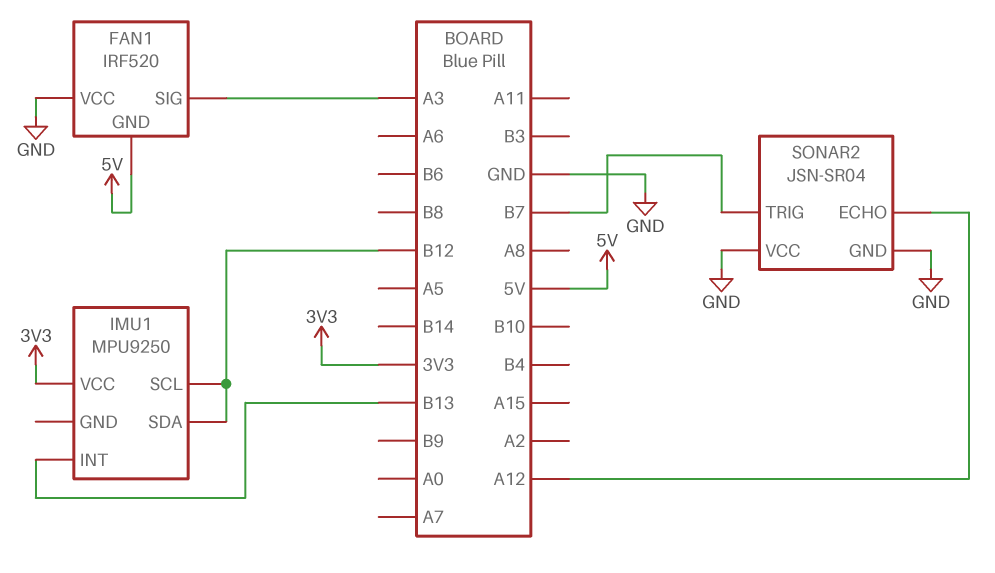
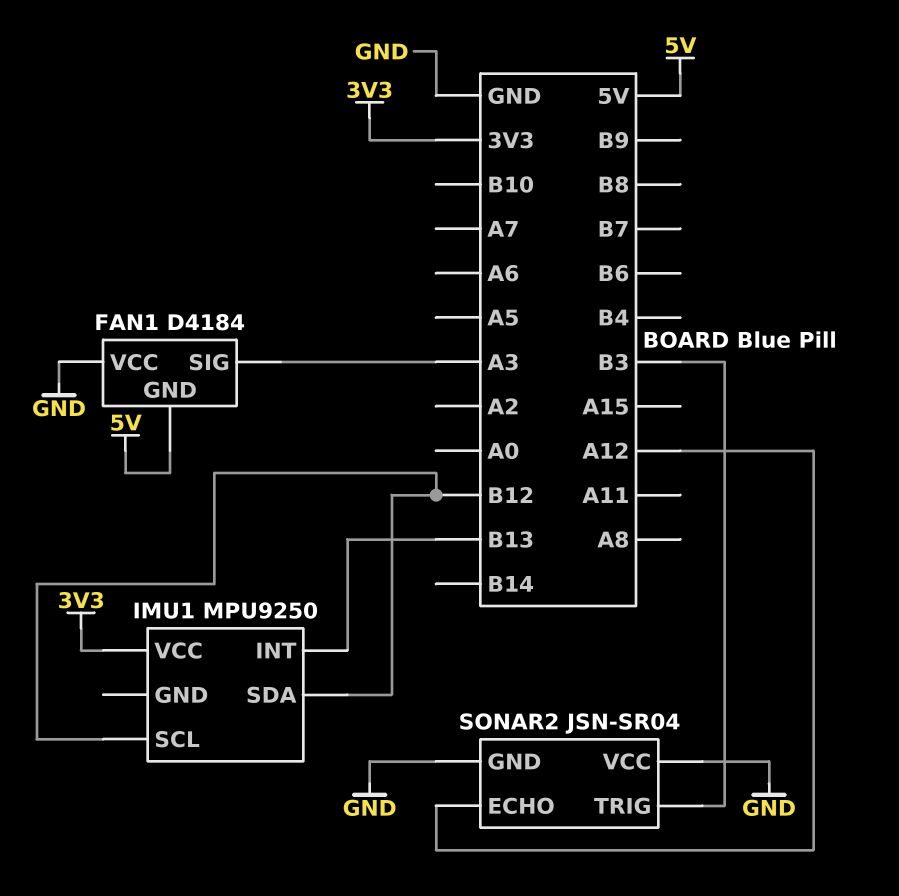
FAN1: IRF520 -> D4184
SONAR2 pin TRIG: B7 -> B3

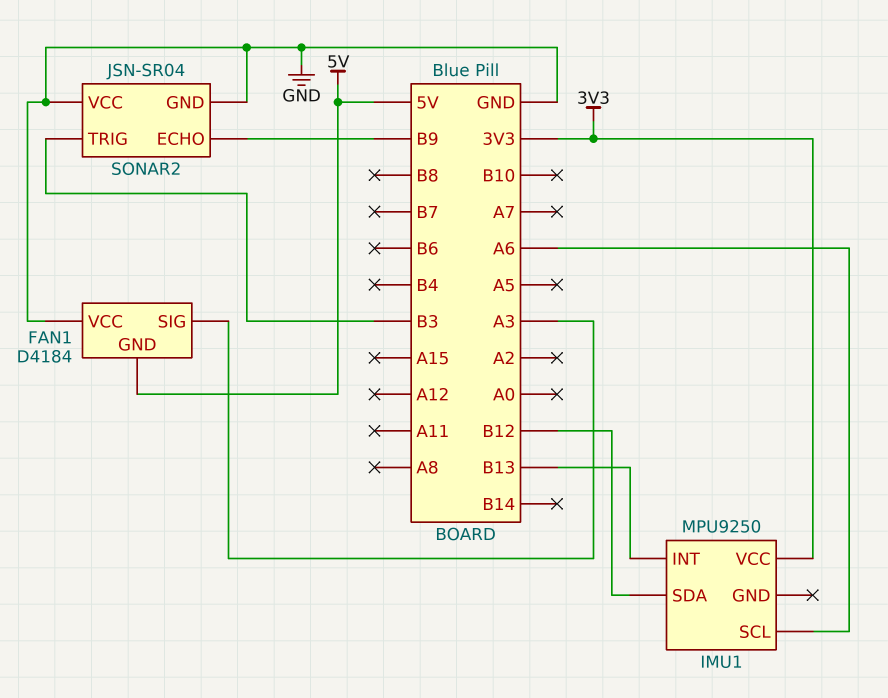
IMU1 pin SCL: B12 -> A6
SONAR2 pin ECHO: A12 -> B9

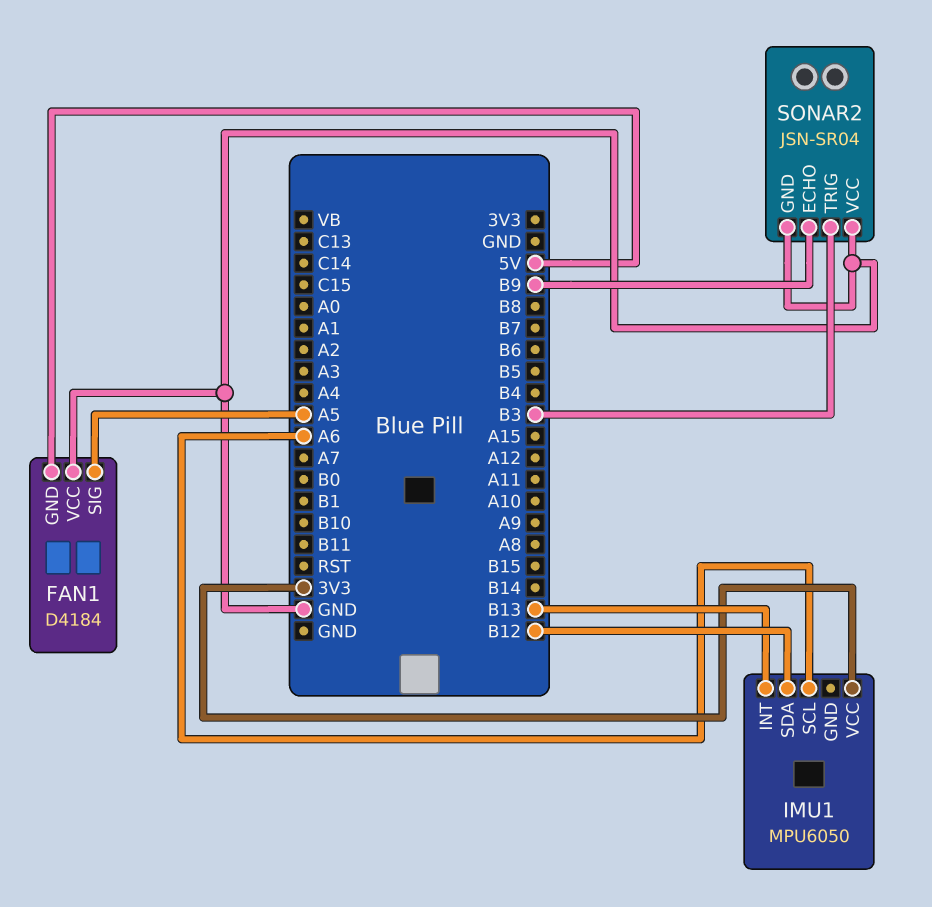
FAN1 pin SIG: A3 -> A5
IMU1: MPU9250 -> MPU6050

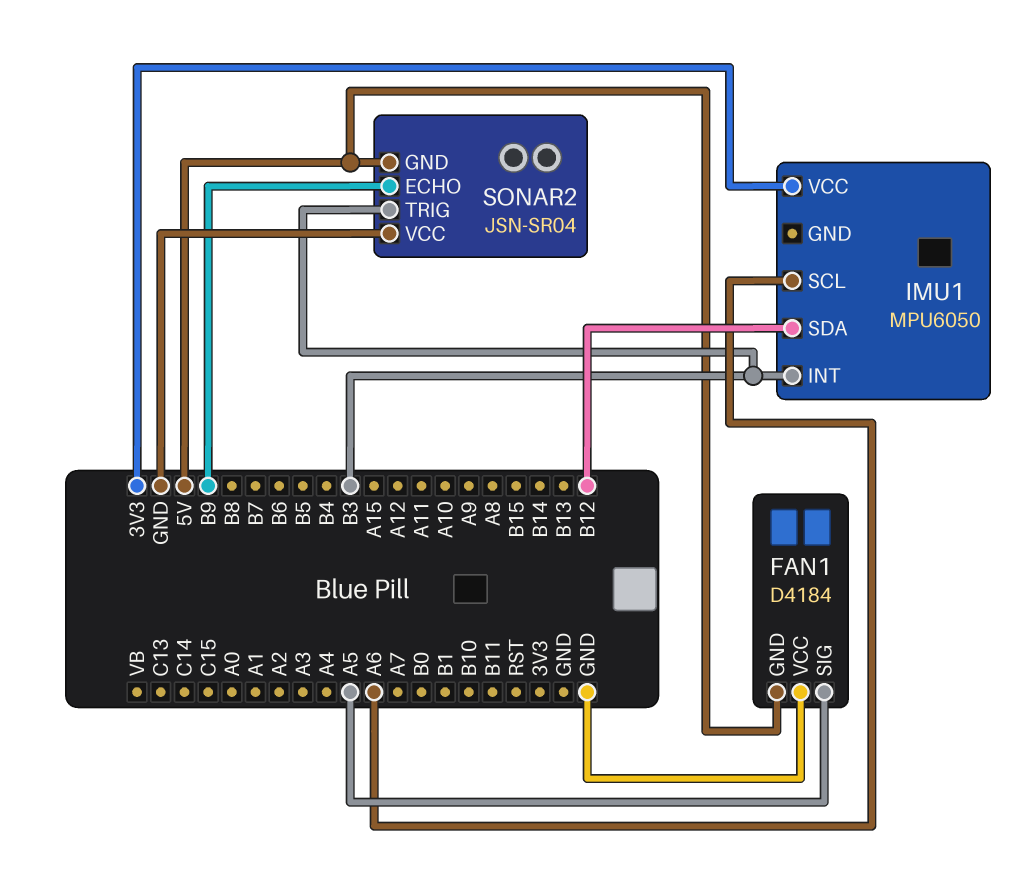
IMU1 pin INT: B13 -> B3
SONAR2 pin GND: GND -> 5V

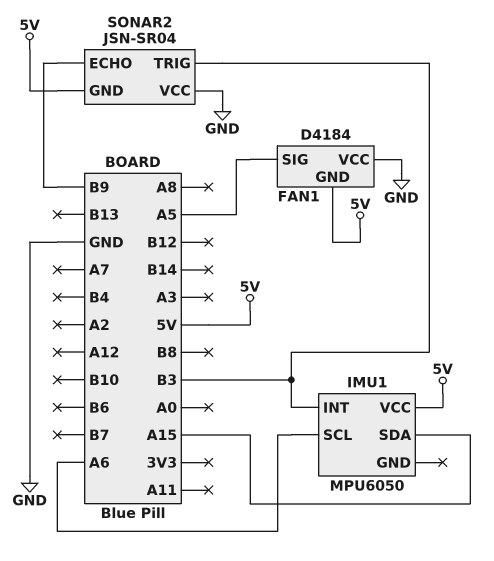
IMU1 pin SDA: B12 -> A15
IMU1 pin VCC: 3V3 -> 5V

